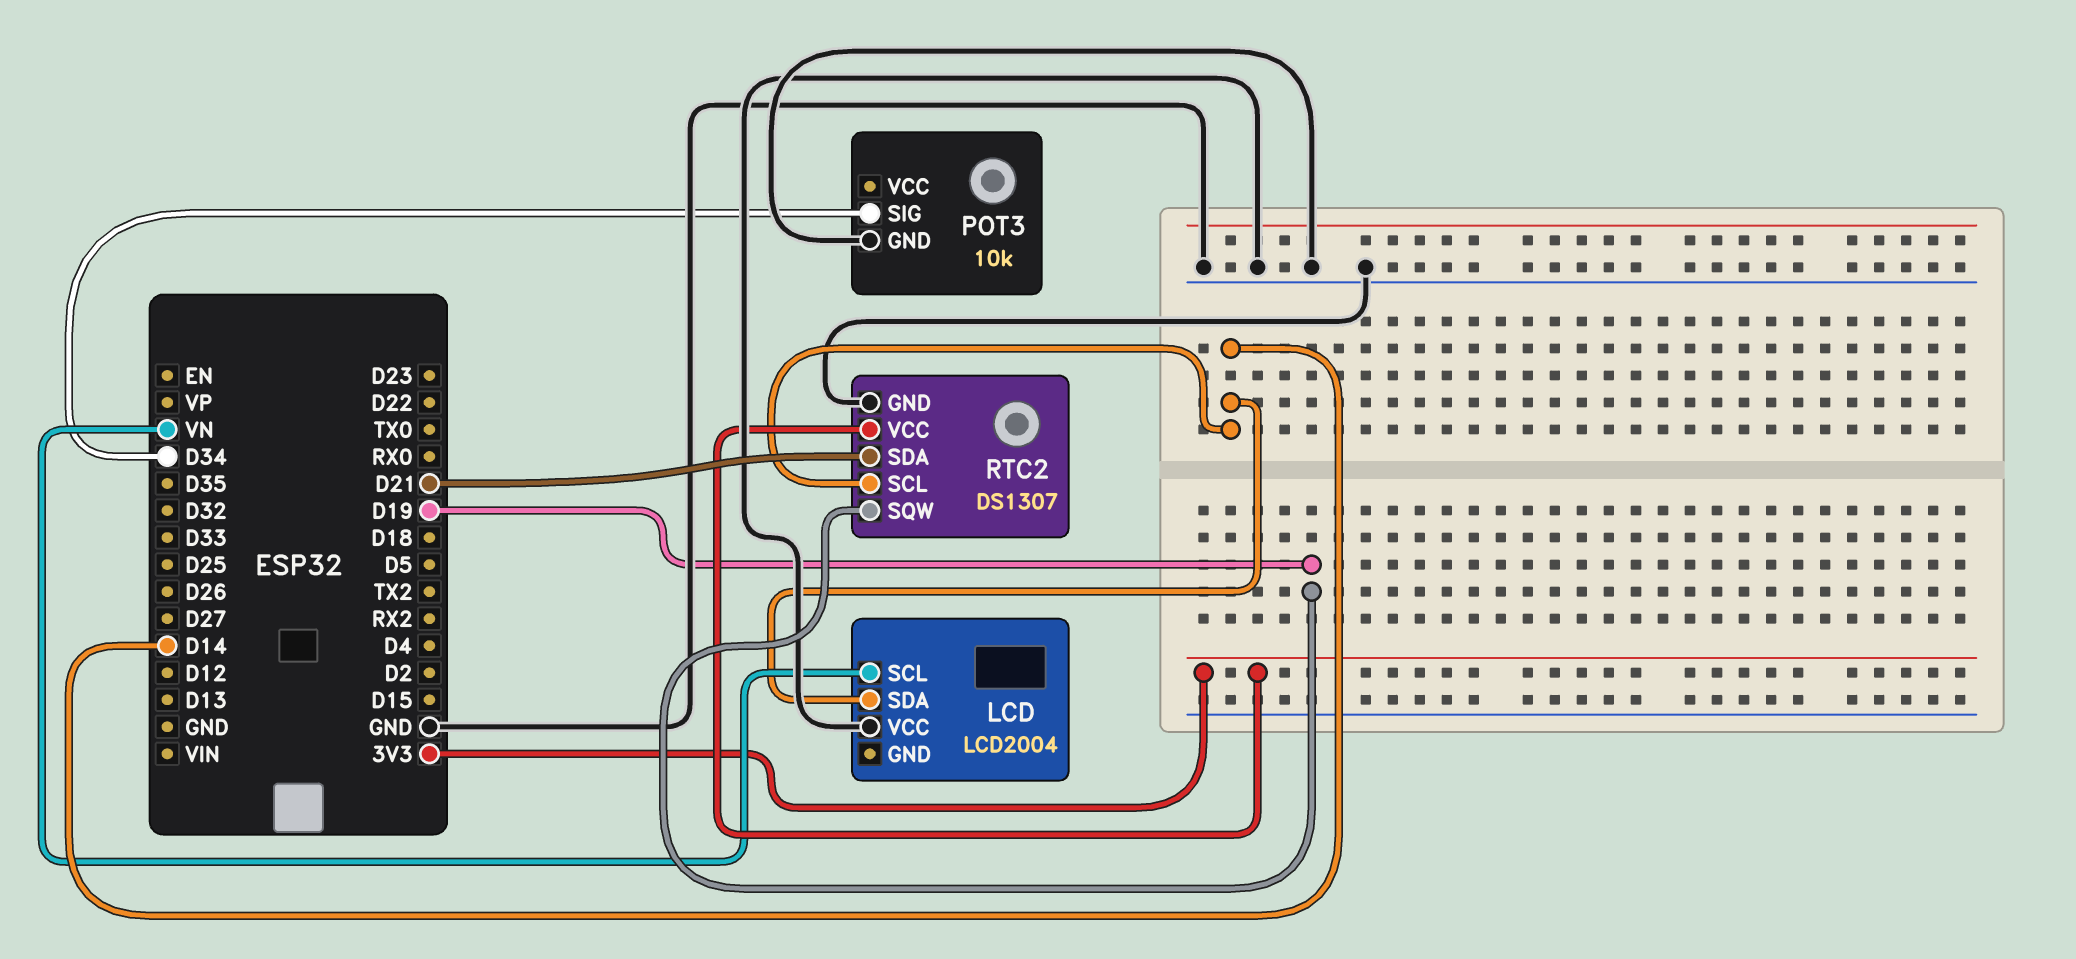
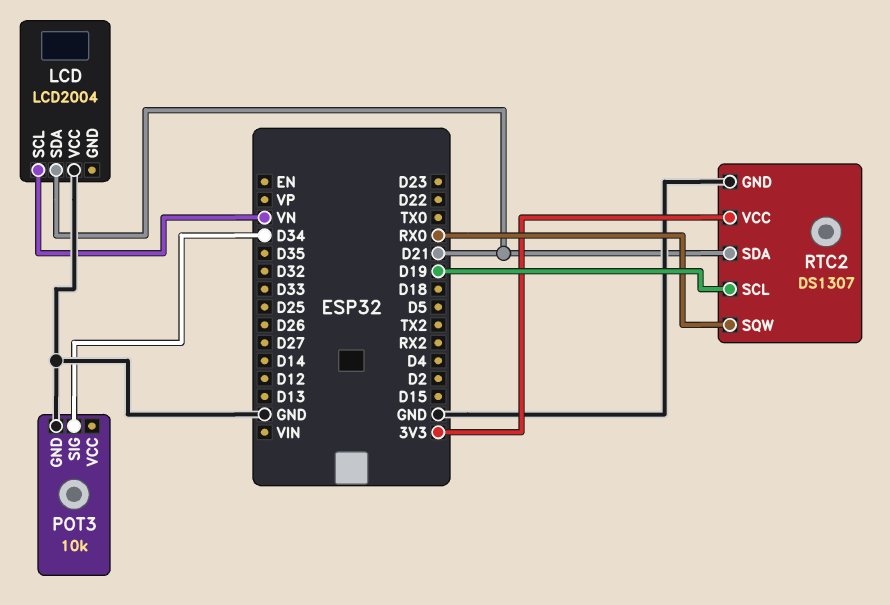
LCD pin SDA: D14 -> D21
RTC2 pin SCL: D14 -> D19
RTC2 pin SQW: D19 -> RX0

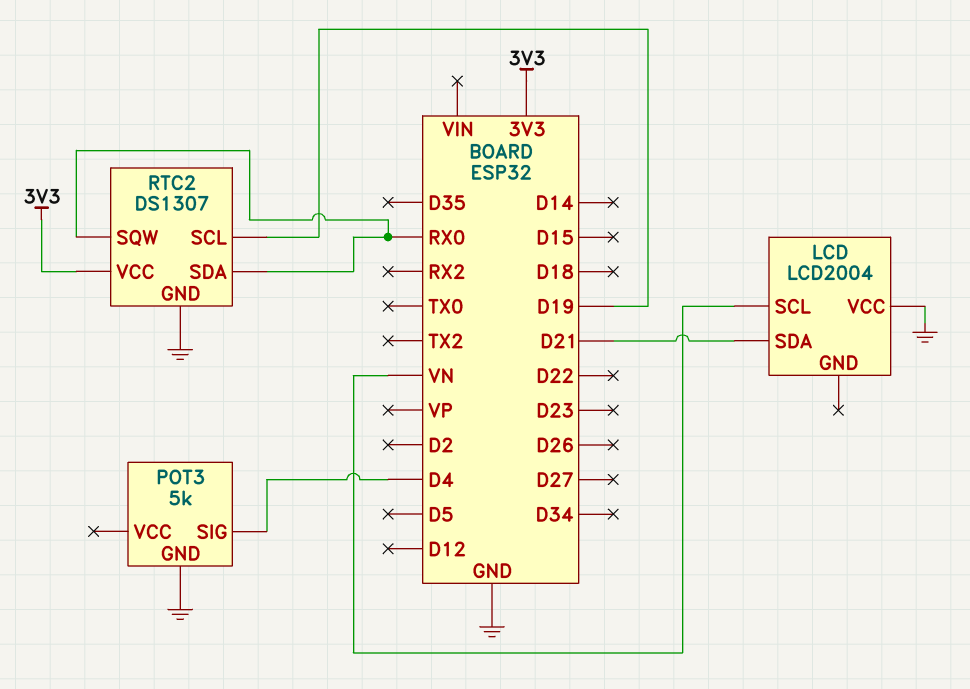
POT3: 10k -> 5k
POT3 pin SIG: D34 -> D4
RTC2 pin SDA: D21 -> RX0

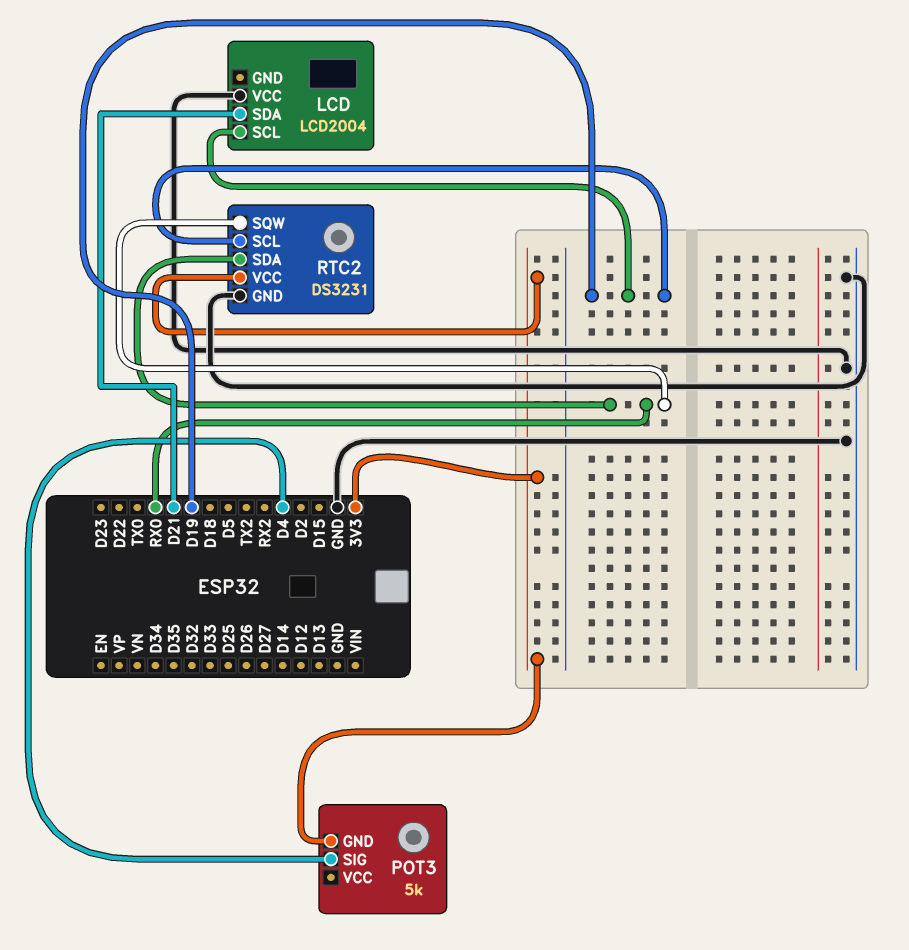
LCD pin SCL: VN -> D19
POT3 pin GND: GND -> 3V3
RTC2: DS1307 -> DS3231

